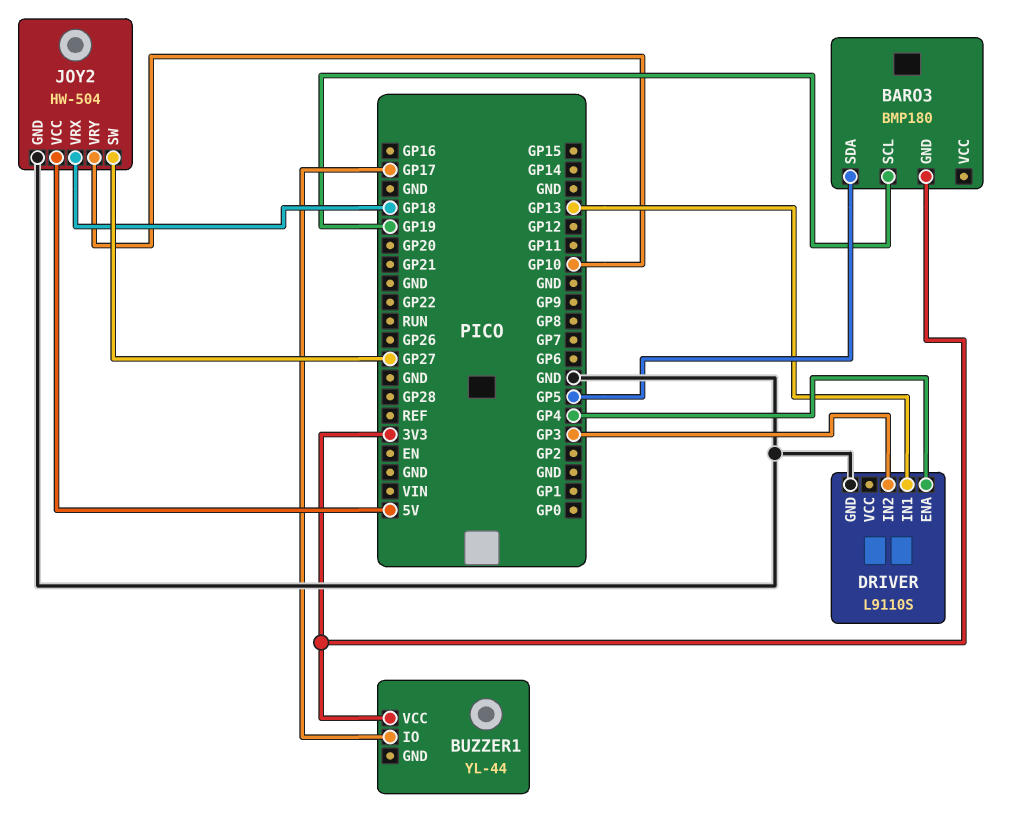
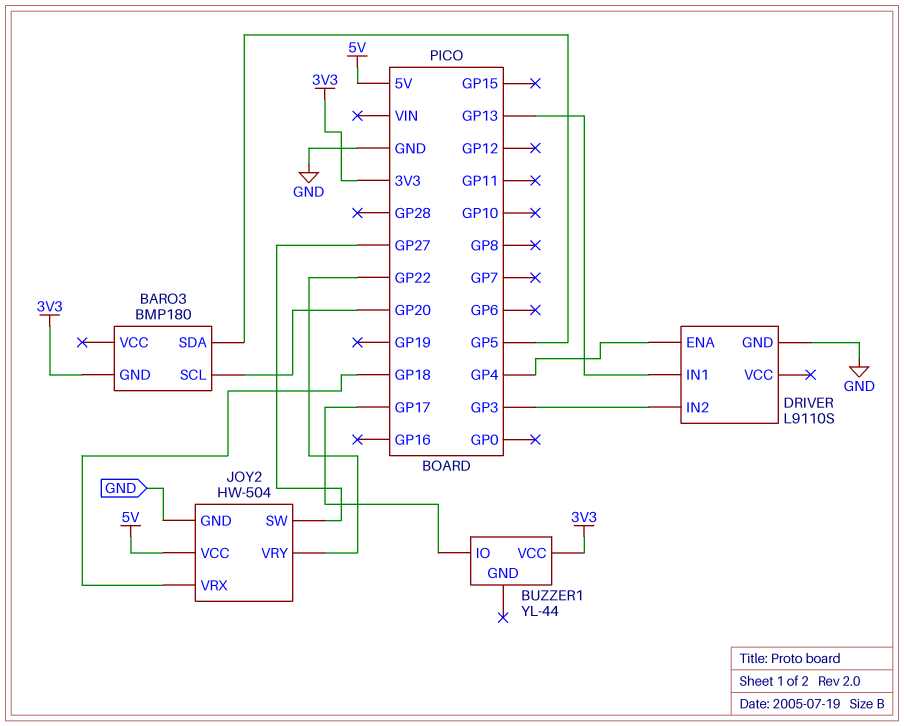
BARO3 pin SCL: GP19 -> GP20
JOY2 pin VRY: GP10 -> GP22

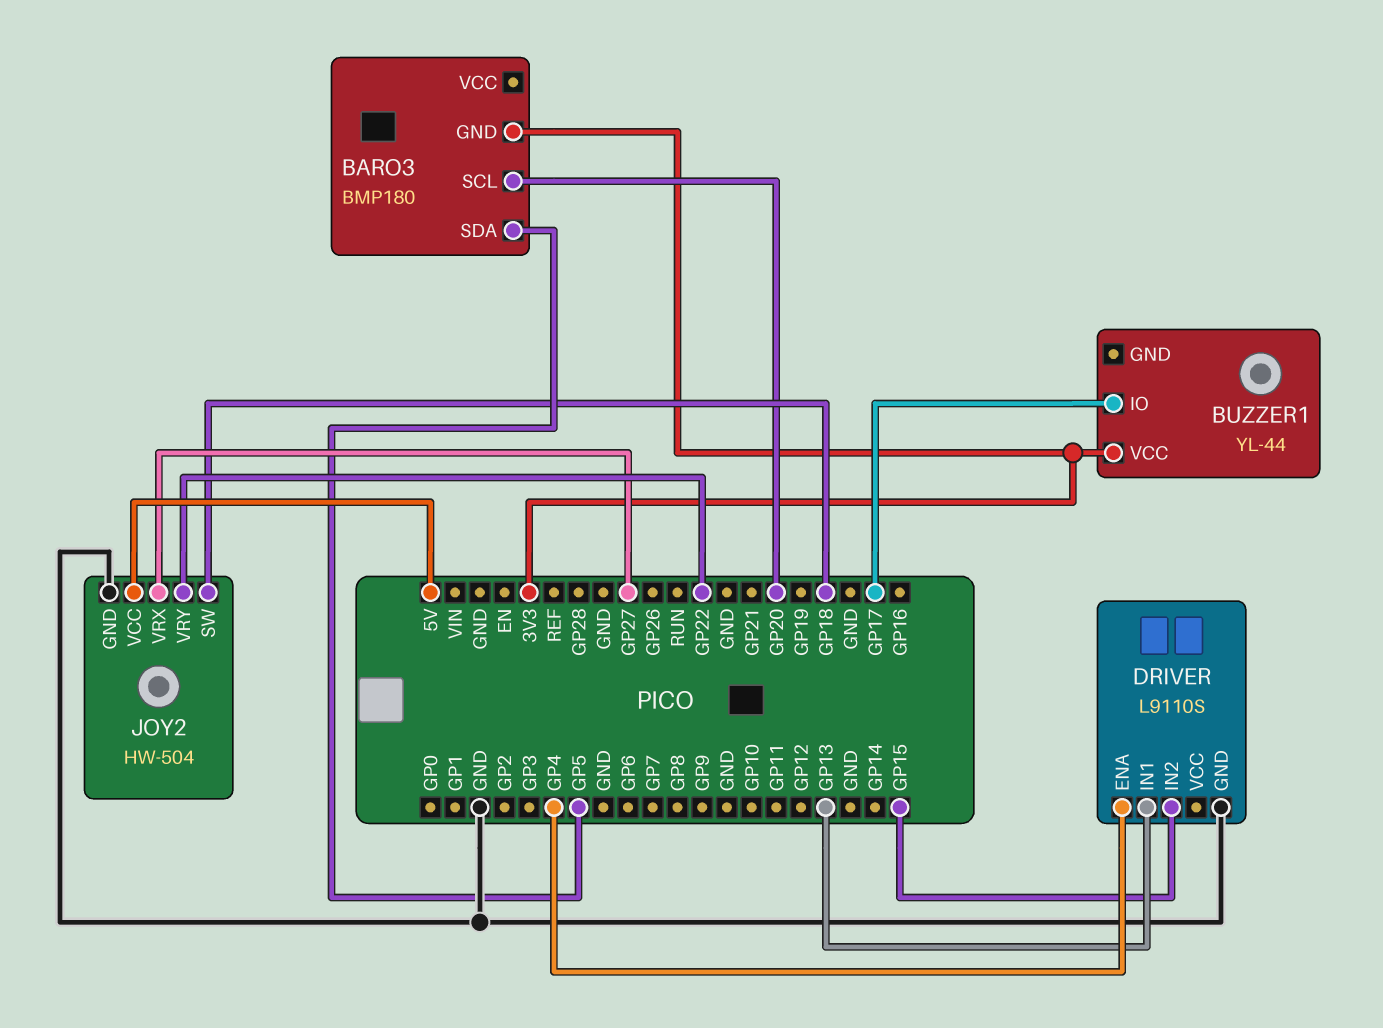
DRIVER pin IN2: GP3 -> GP15
JOY2 pin SW: GP27 -> GP18
JOY2 pin VRX: GP18 -> GP27

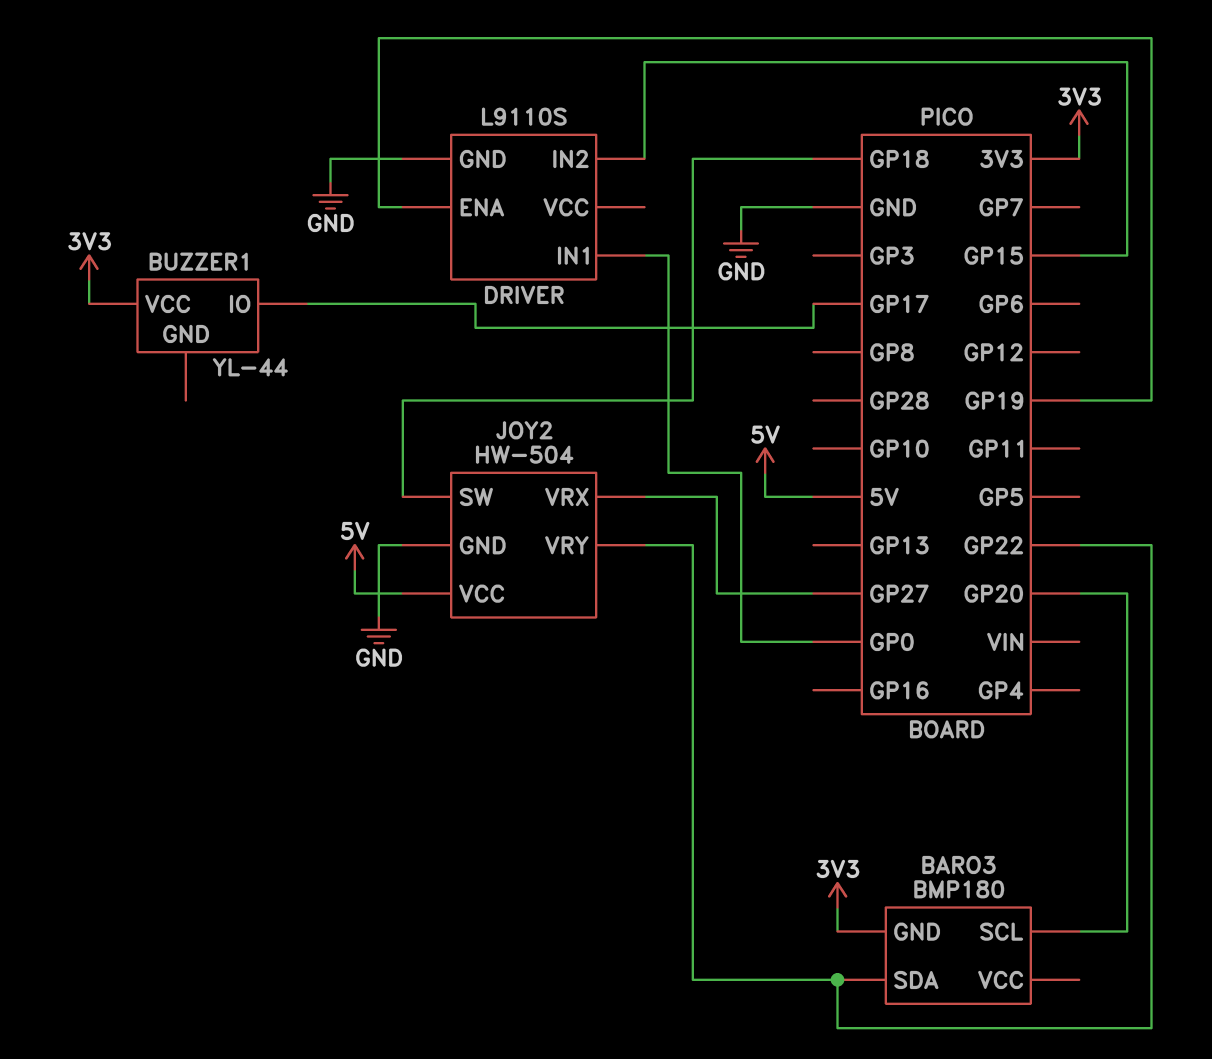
BARO3 pin SDA: GP5 -> GP22
DRIVER pin ENA: GP4 -> GP19
DRIVER pin IN1: GP13 -> GP0

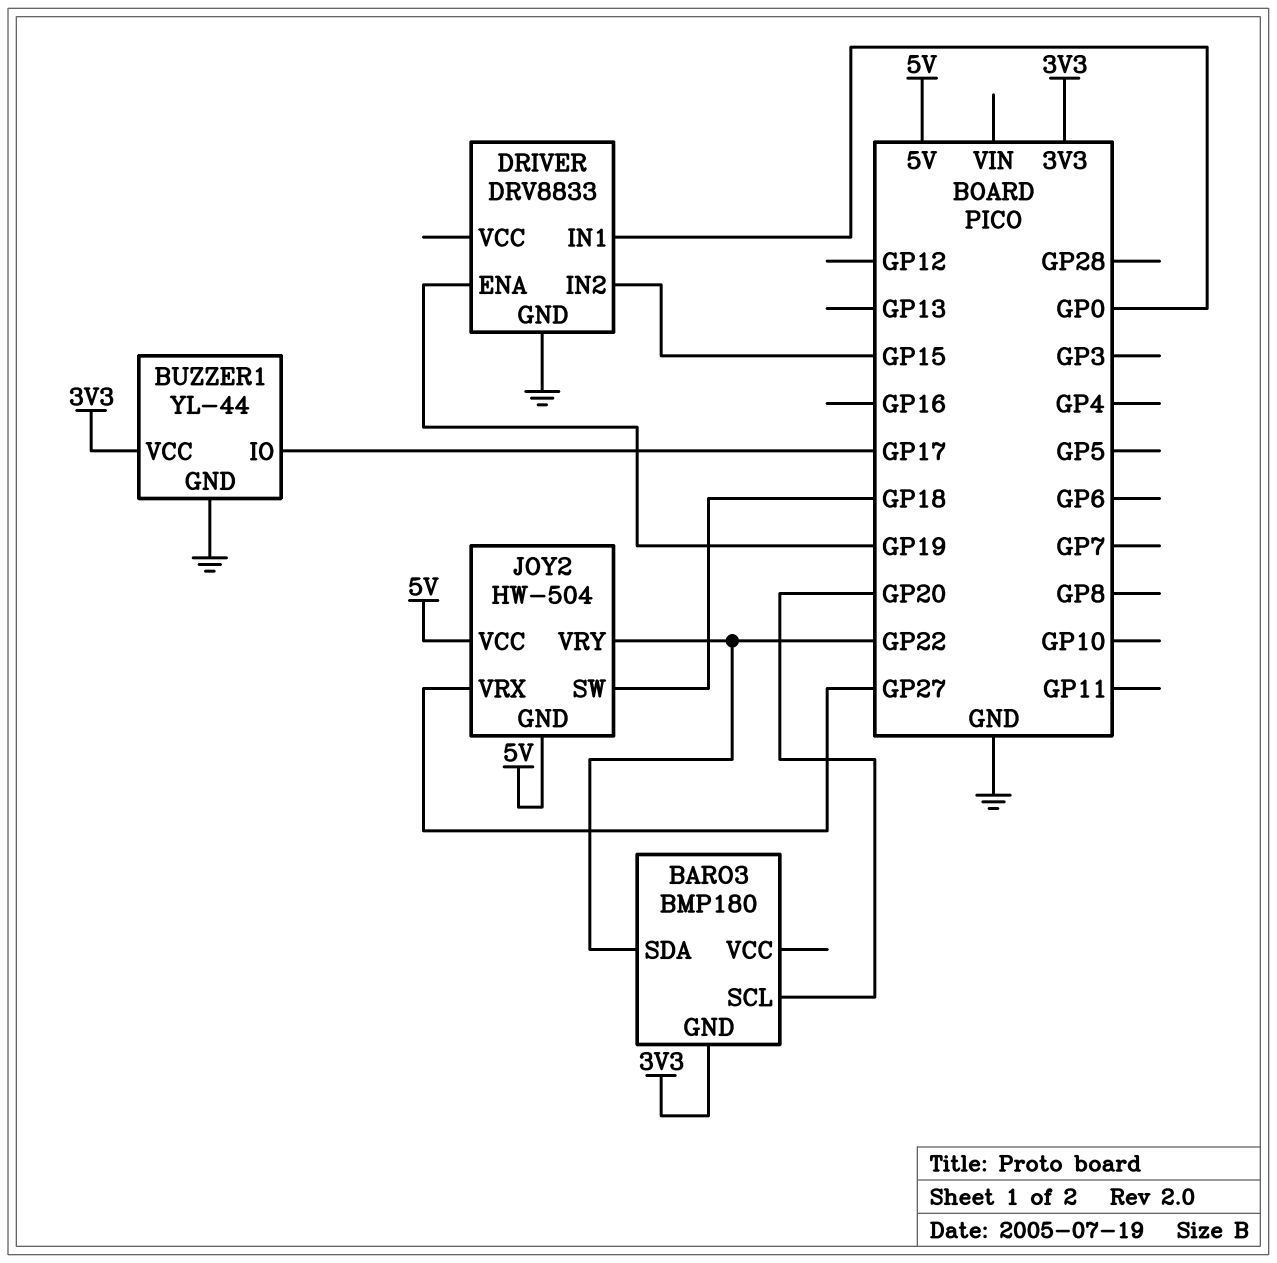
BUZZER1 pin GND: none -> GND
DRIVER: L9110S -> DRV8833
JOY2 pin GND: GND -> 5V

